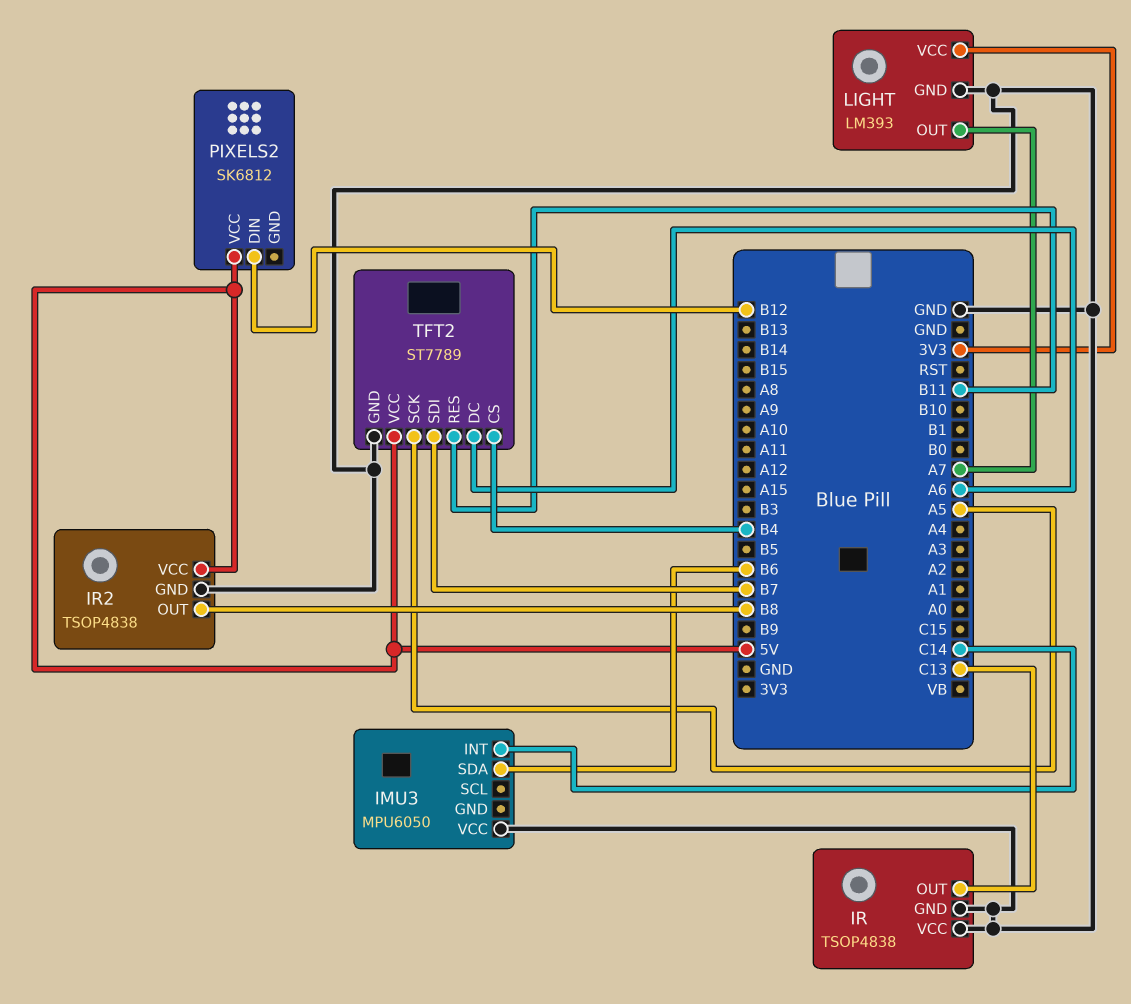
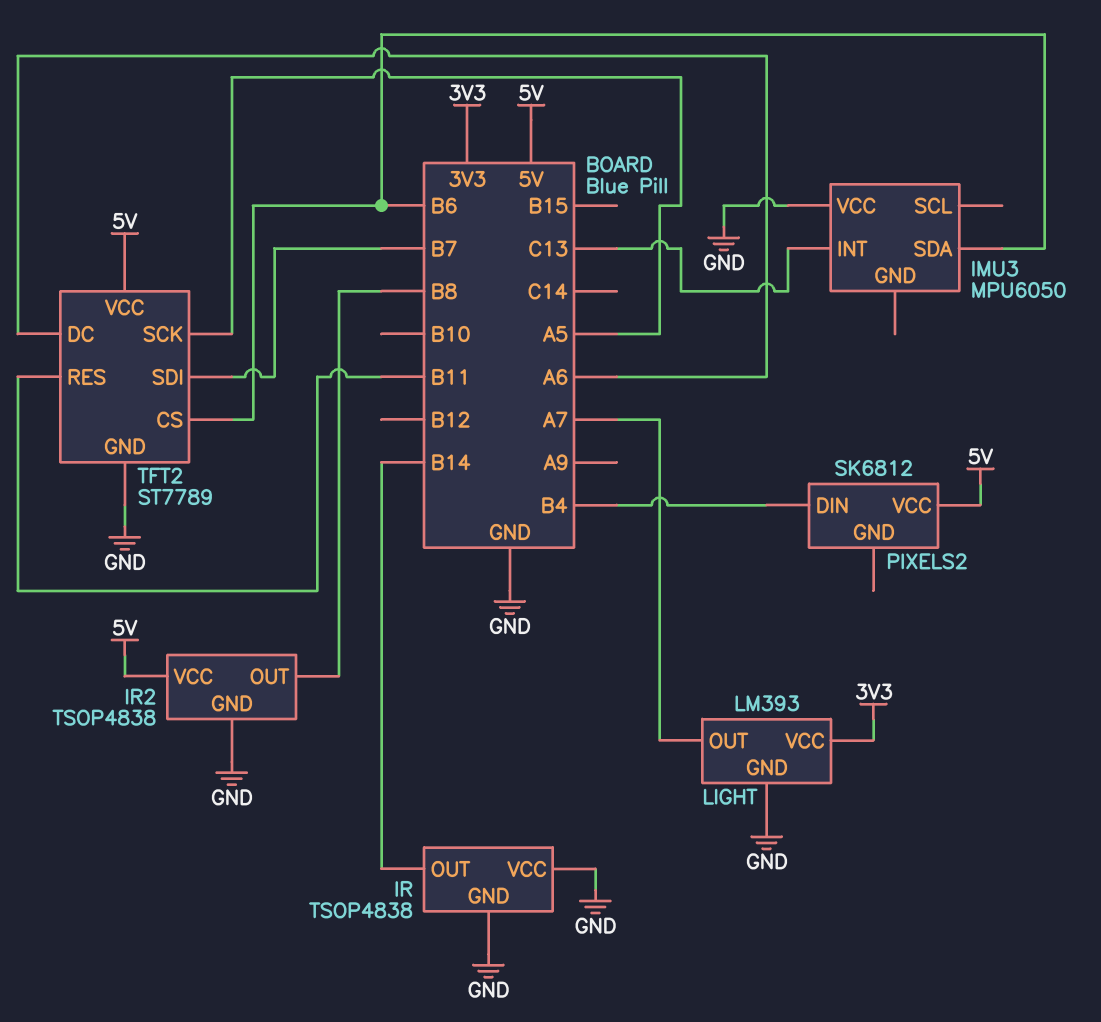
IMU3 pin INT: C14 -> C13
IR pin OUT: C13 -> B14
PIXELS2 pin DIN: B12 -> B4
TFT2 pin CS: B4 -> B6

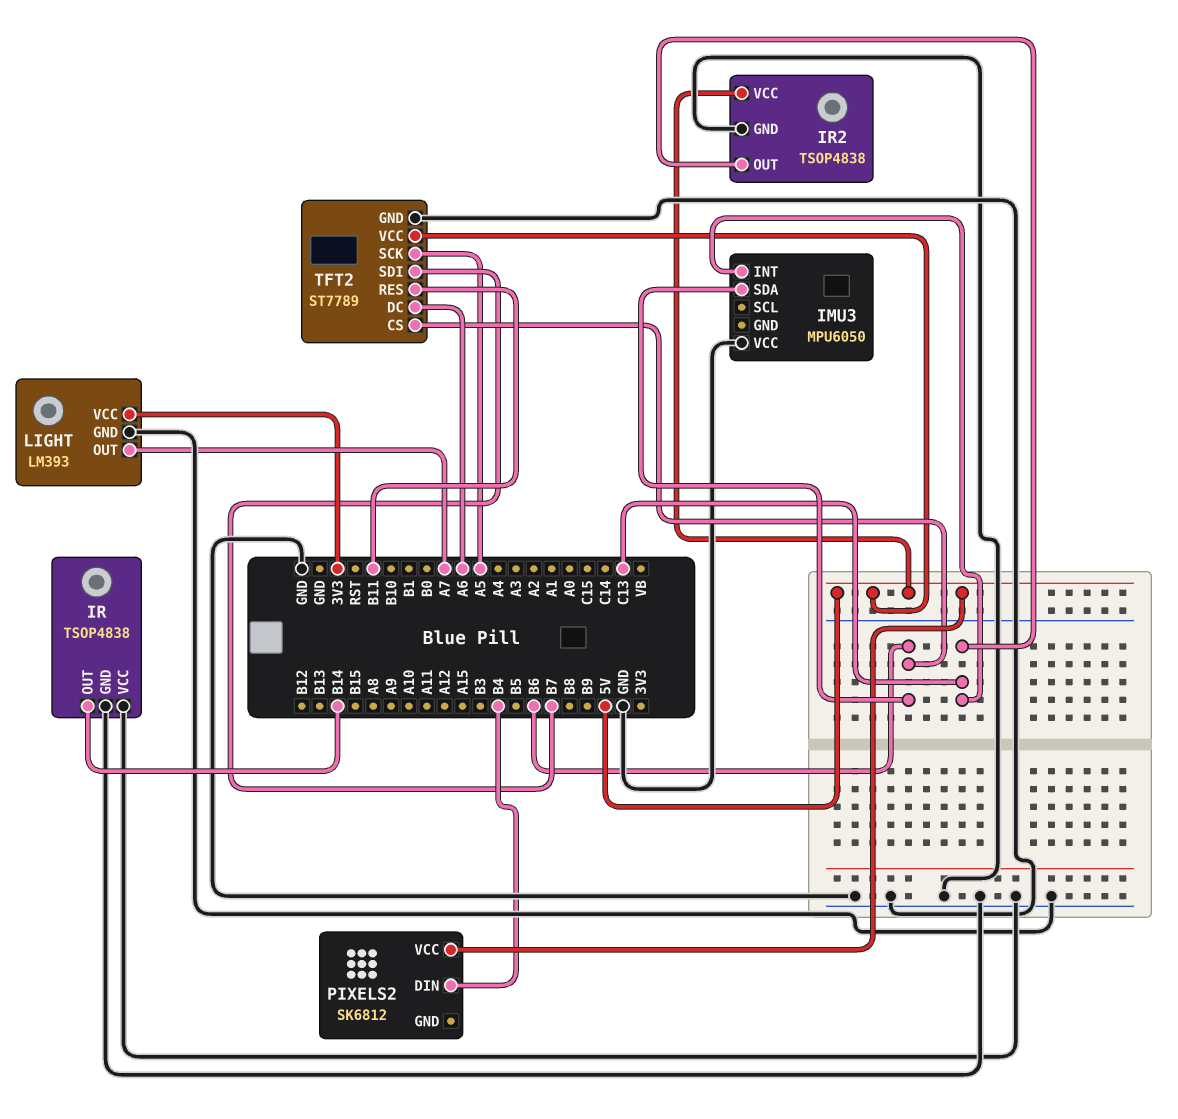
IR2 pin OUT: B8 -> C13

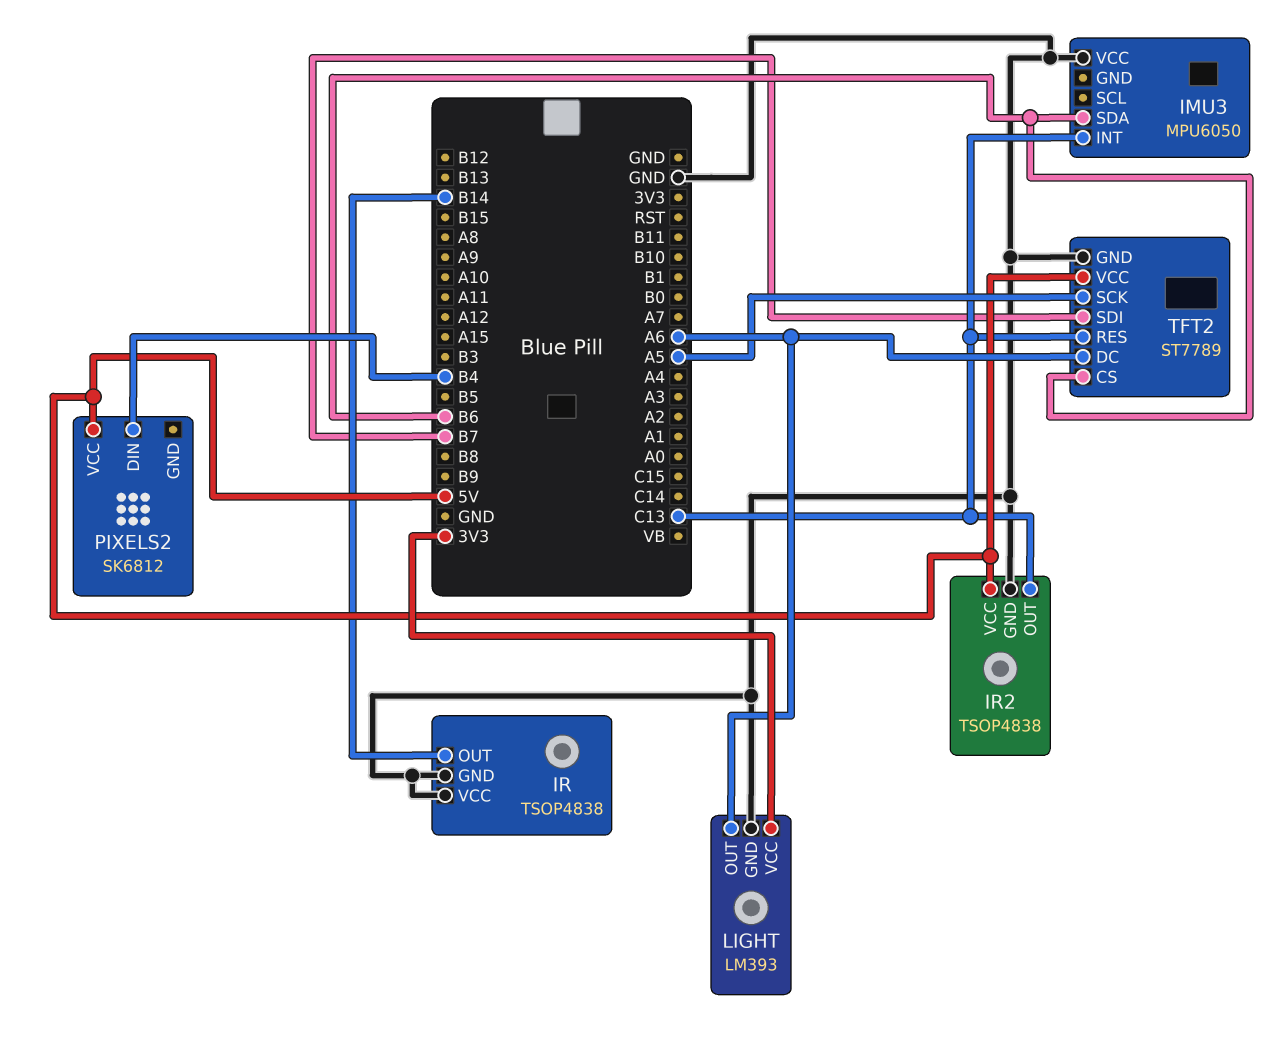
LIGHT pin OUT: A7 -> A6
TFT2 pin RES: B11 -> C13

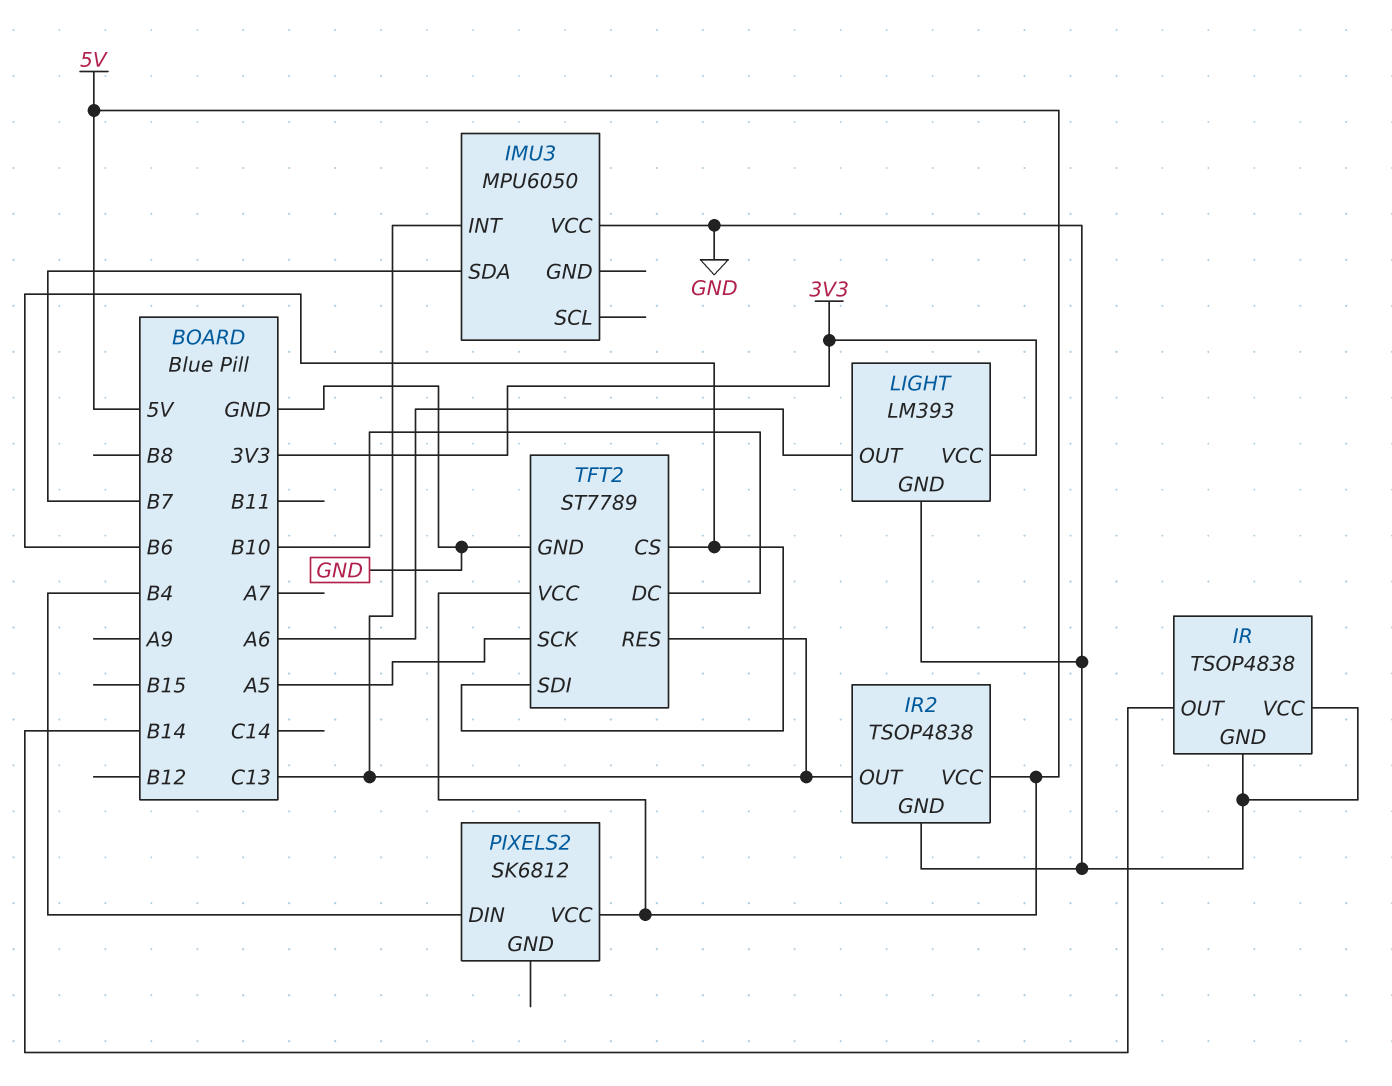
IMU3 pin SDA: B6 -> B7
TFT2 pin DC: A6 -> B10
TFT2 pin SDI: B7 -> B6

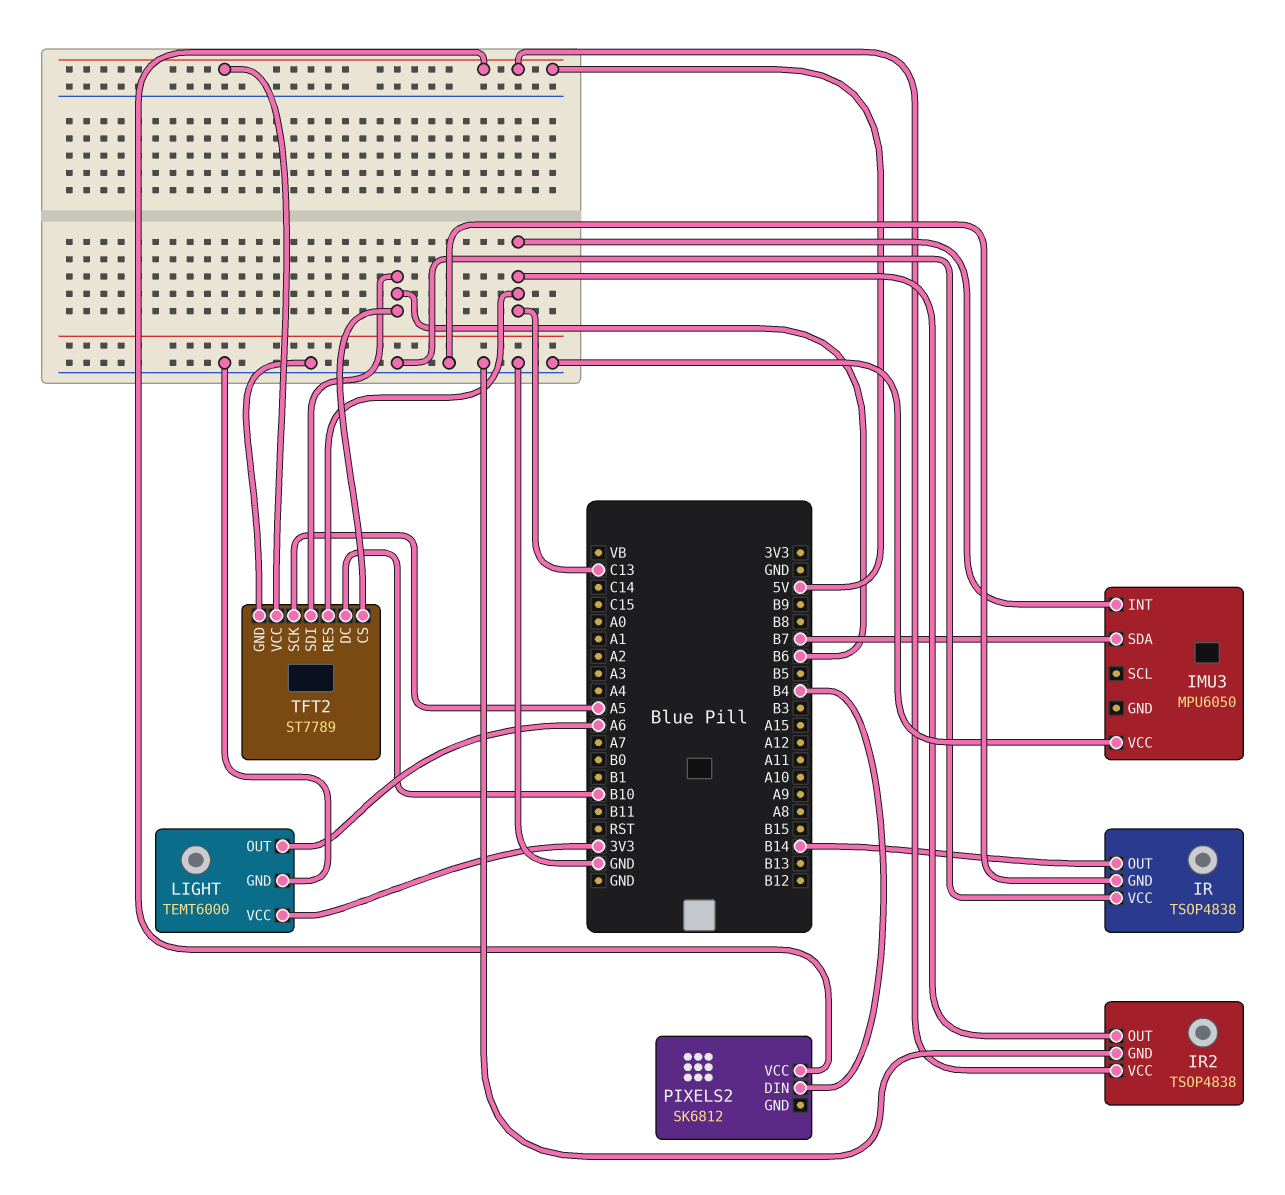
LIGHT: LM393 -> TEMT6000

